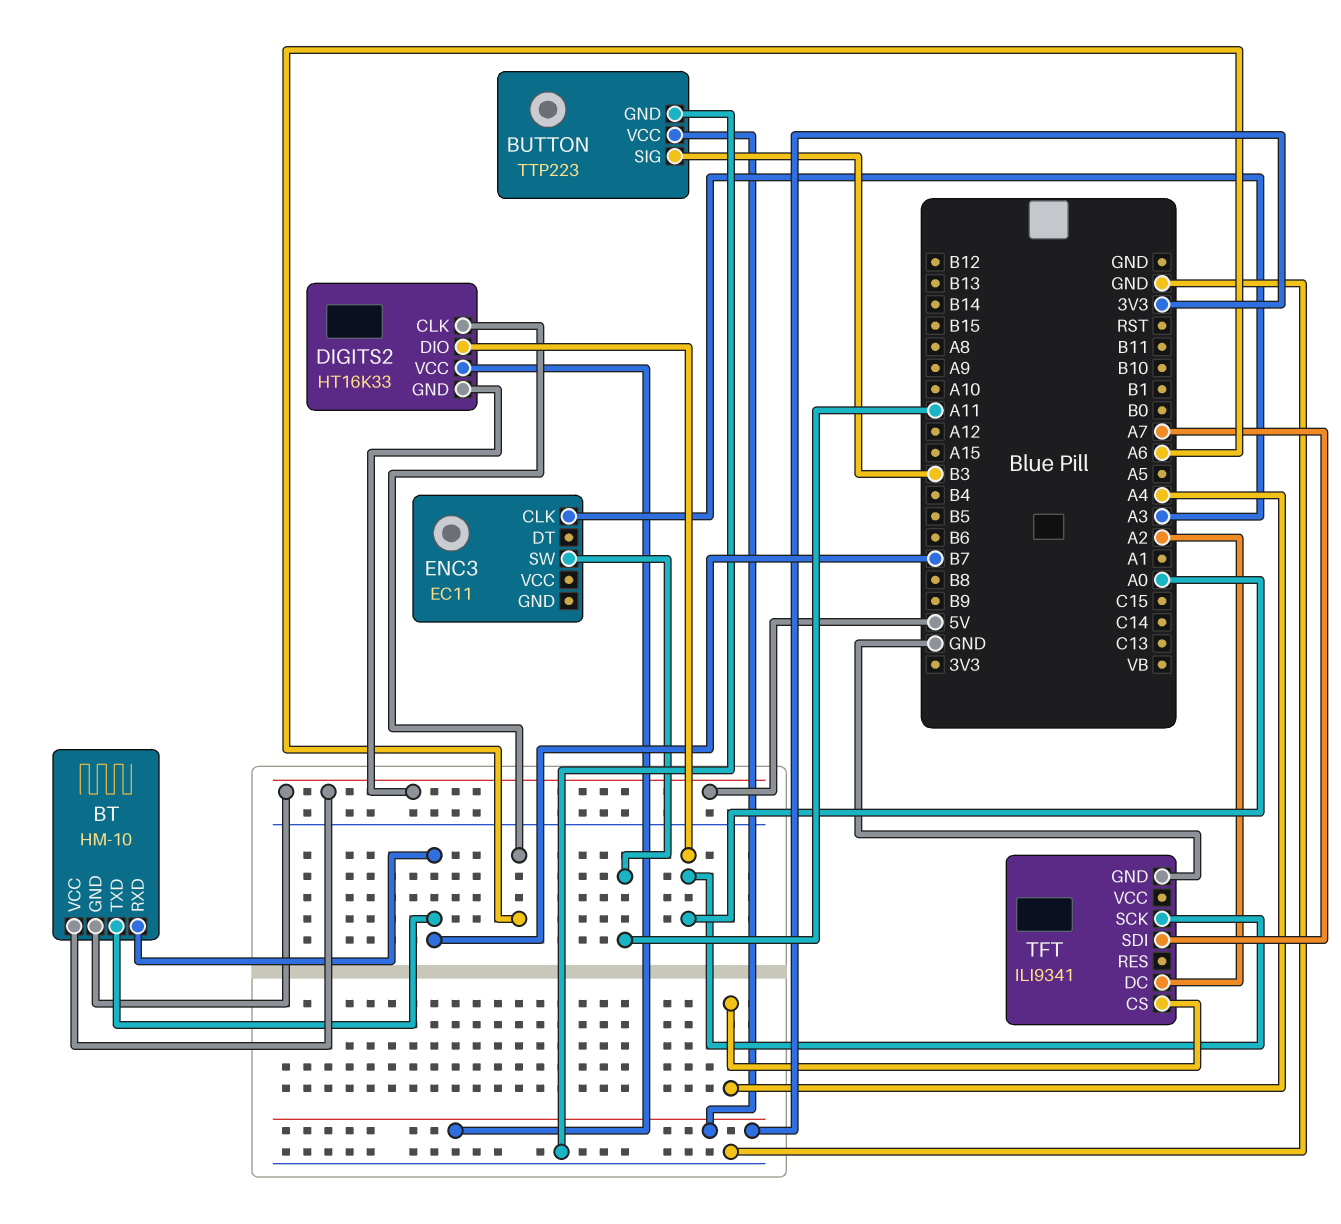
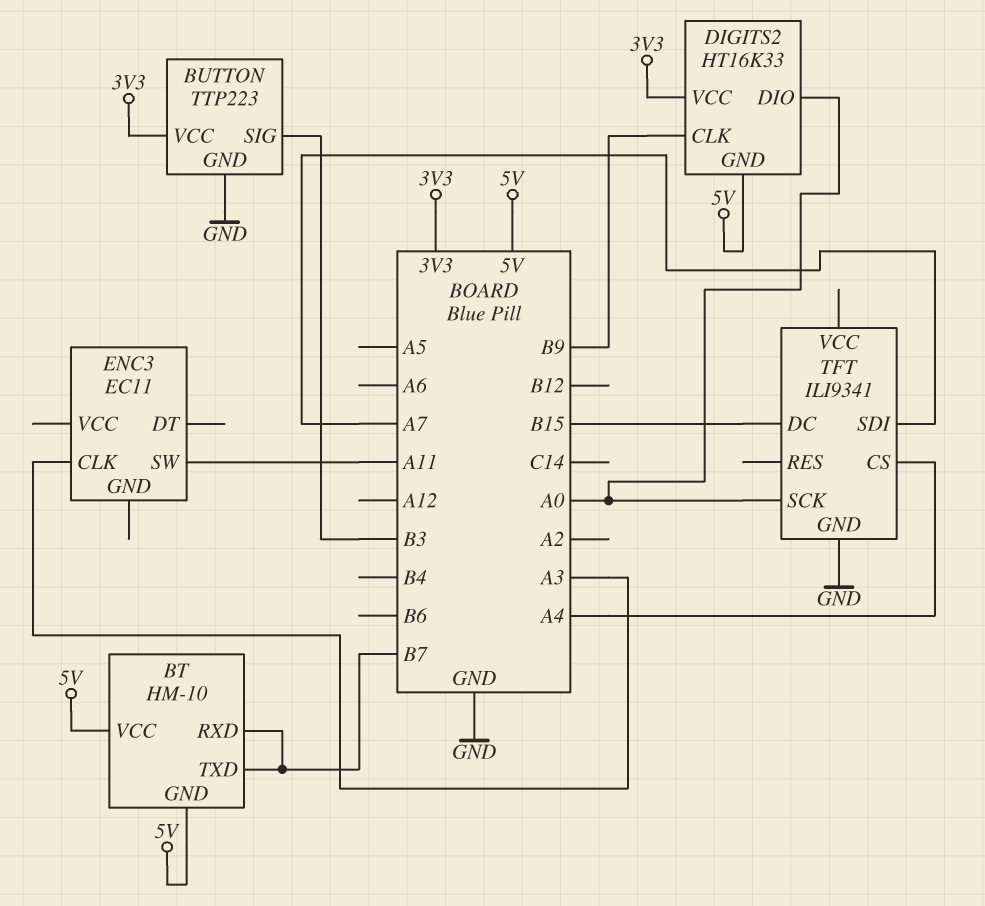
DIGITS2 pin CLK: A6 -> B9
TFT pin DC: A2 -> B15

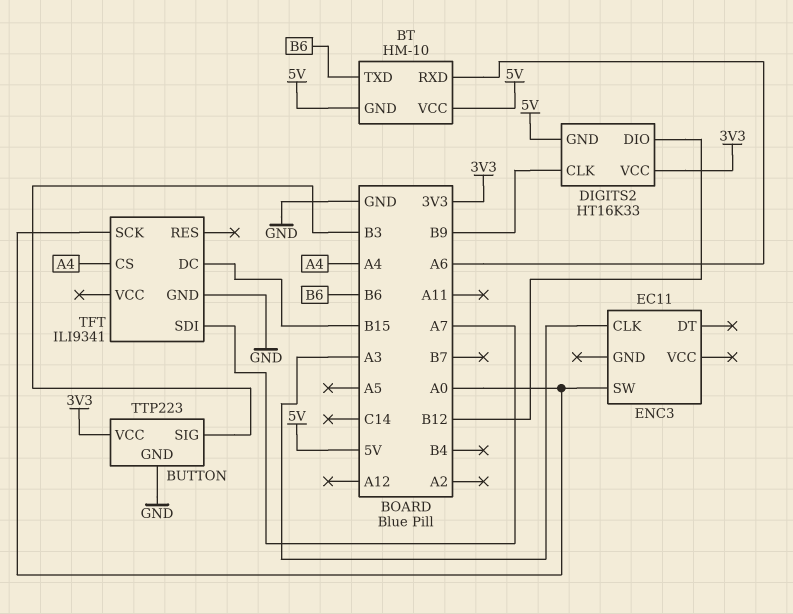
BT pin RXD: B7 -> A6
BT pin TXD: B7 -> B6
DIGITS2 pin DIO: A0 -> B12
ENC3 pin SW: A11 -> A0

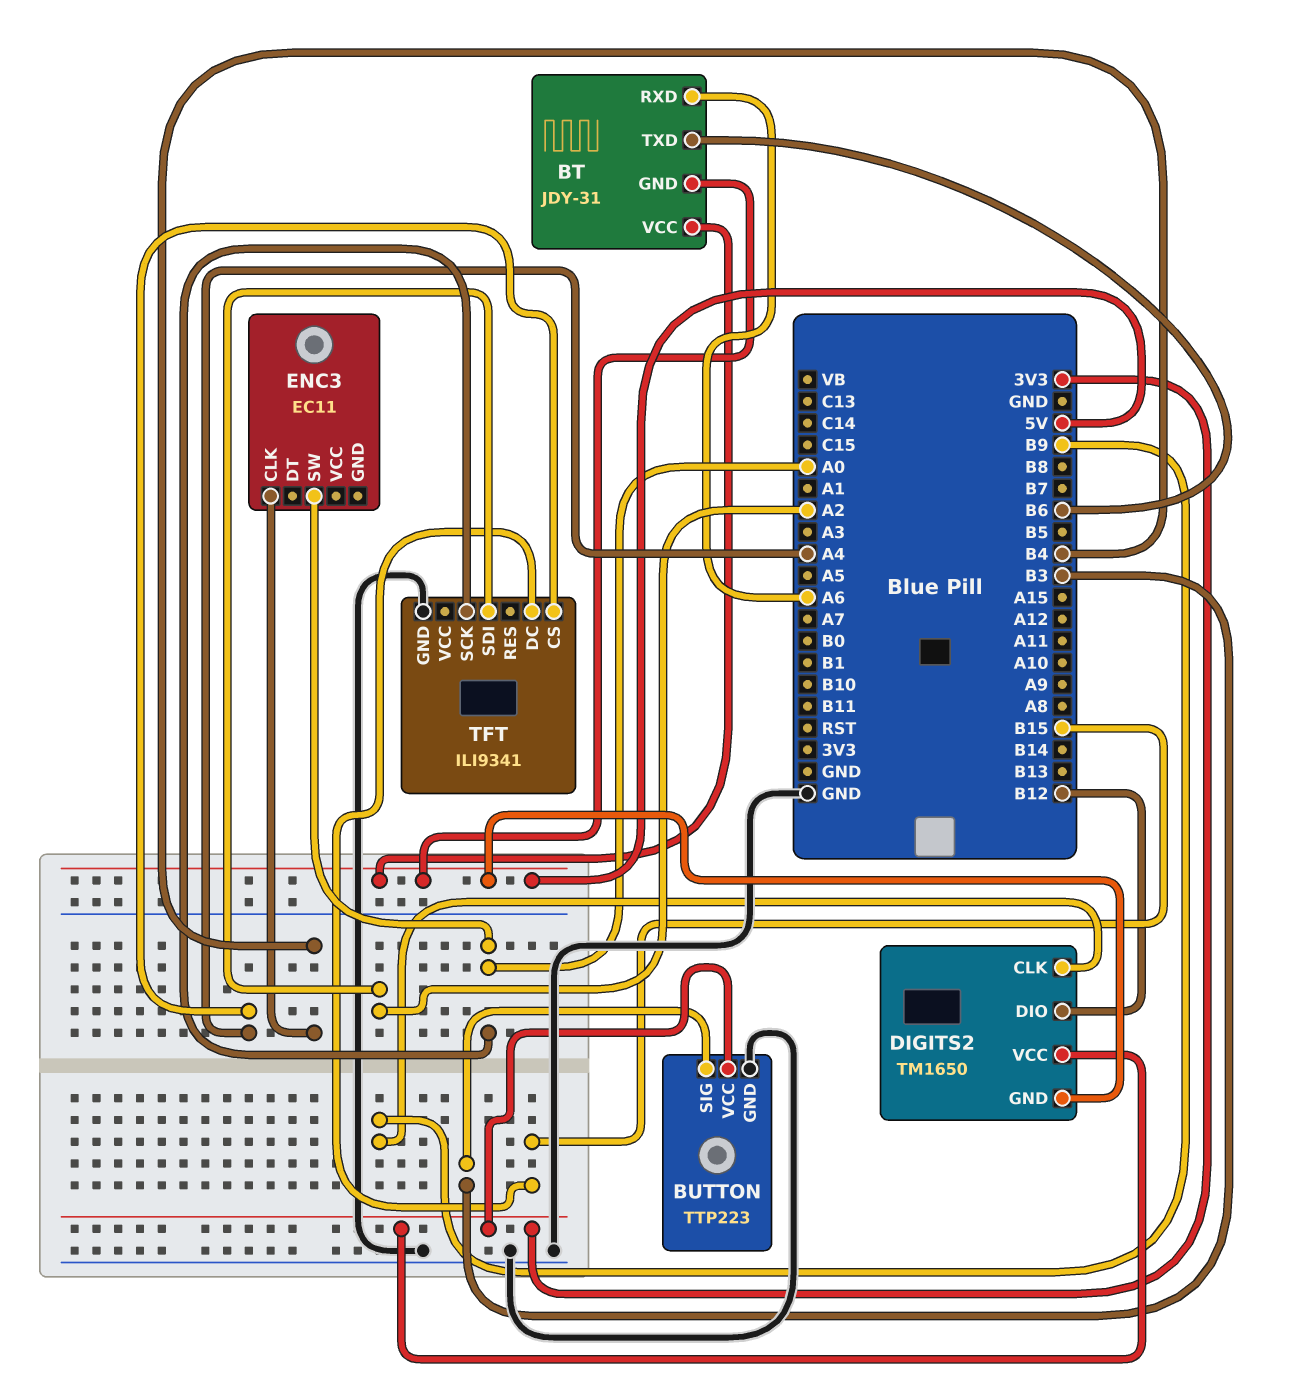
BT: HM-10 -> JDY-31
DIGITS2: HT16K33 -> TM1650
ENC3 pin CLK: A3 -> B4
TFT pin SDI: A7 -> A2

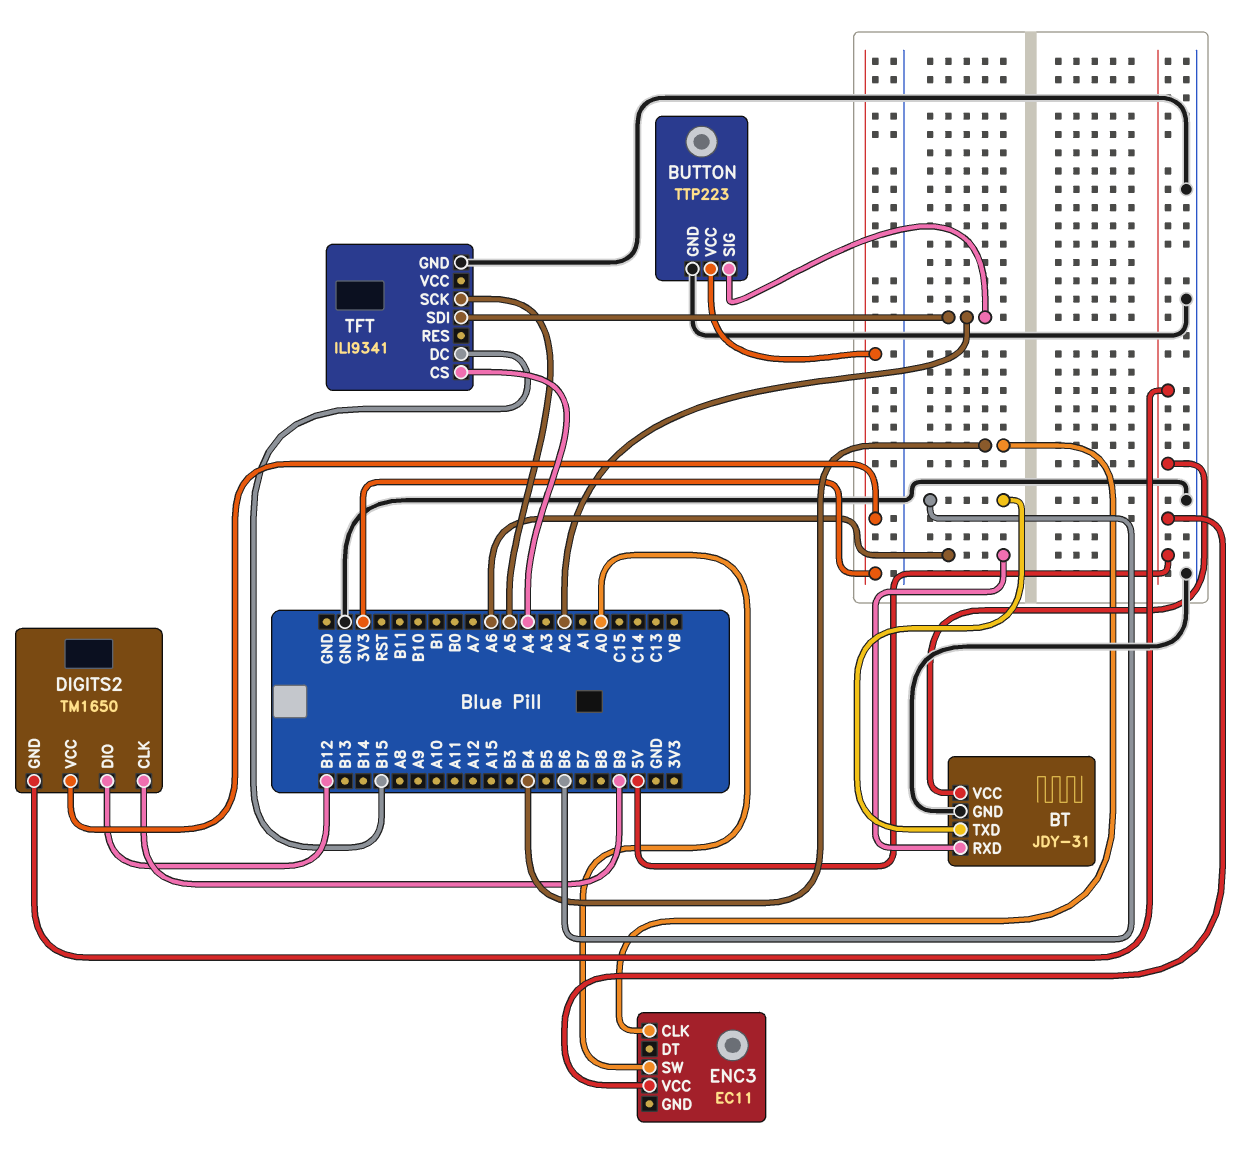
BT pin GND: 5V -> GND
BUTTON pin SIG: B3 -> A2
ENC3 pin VCC: none -> 5V
TFT pin SCK: A0 -> A5

